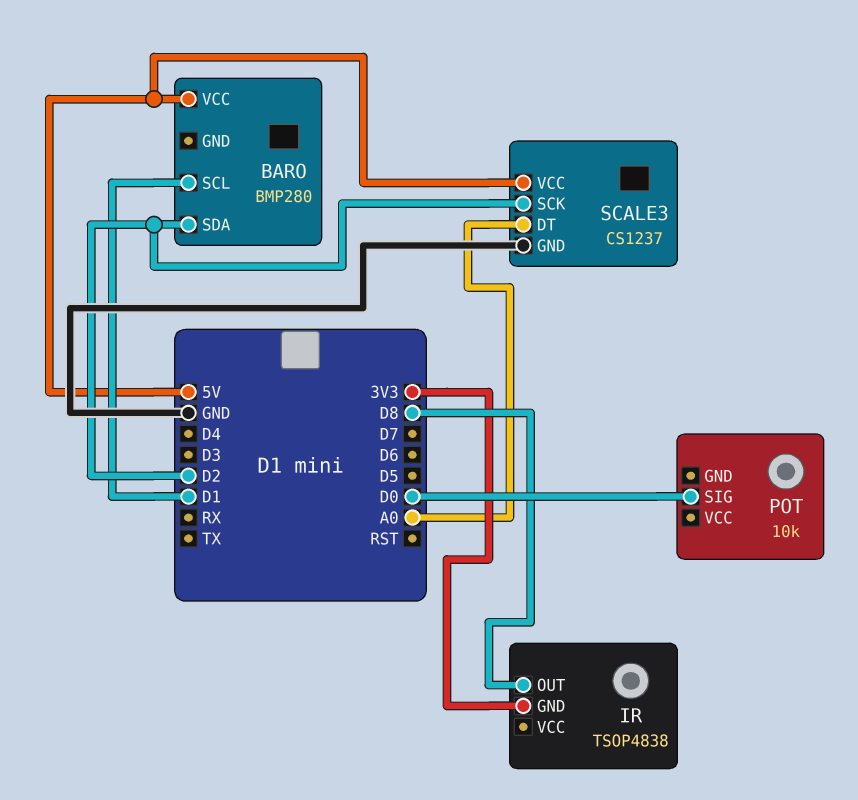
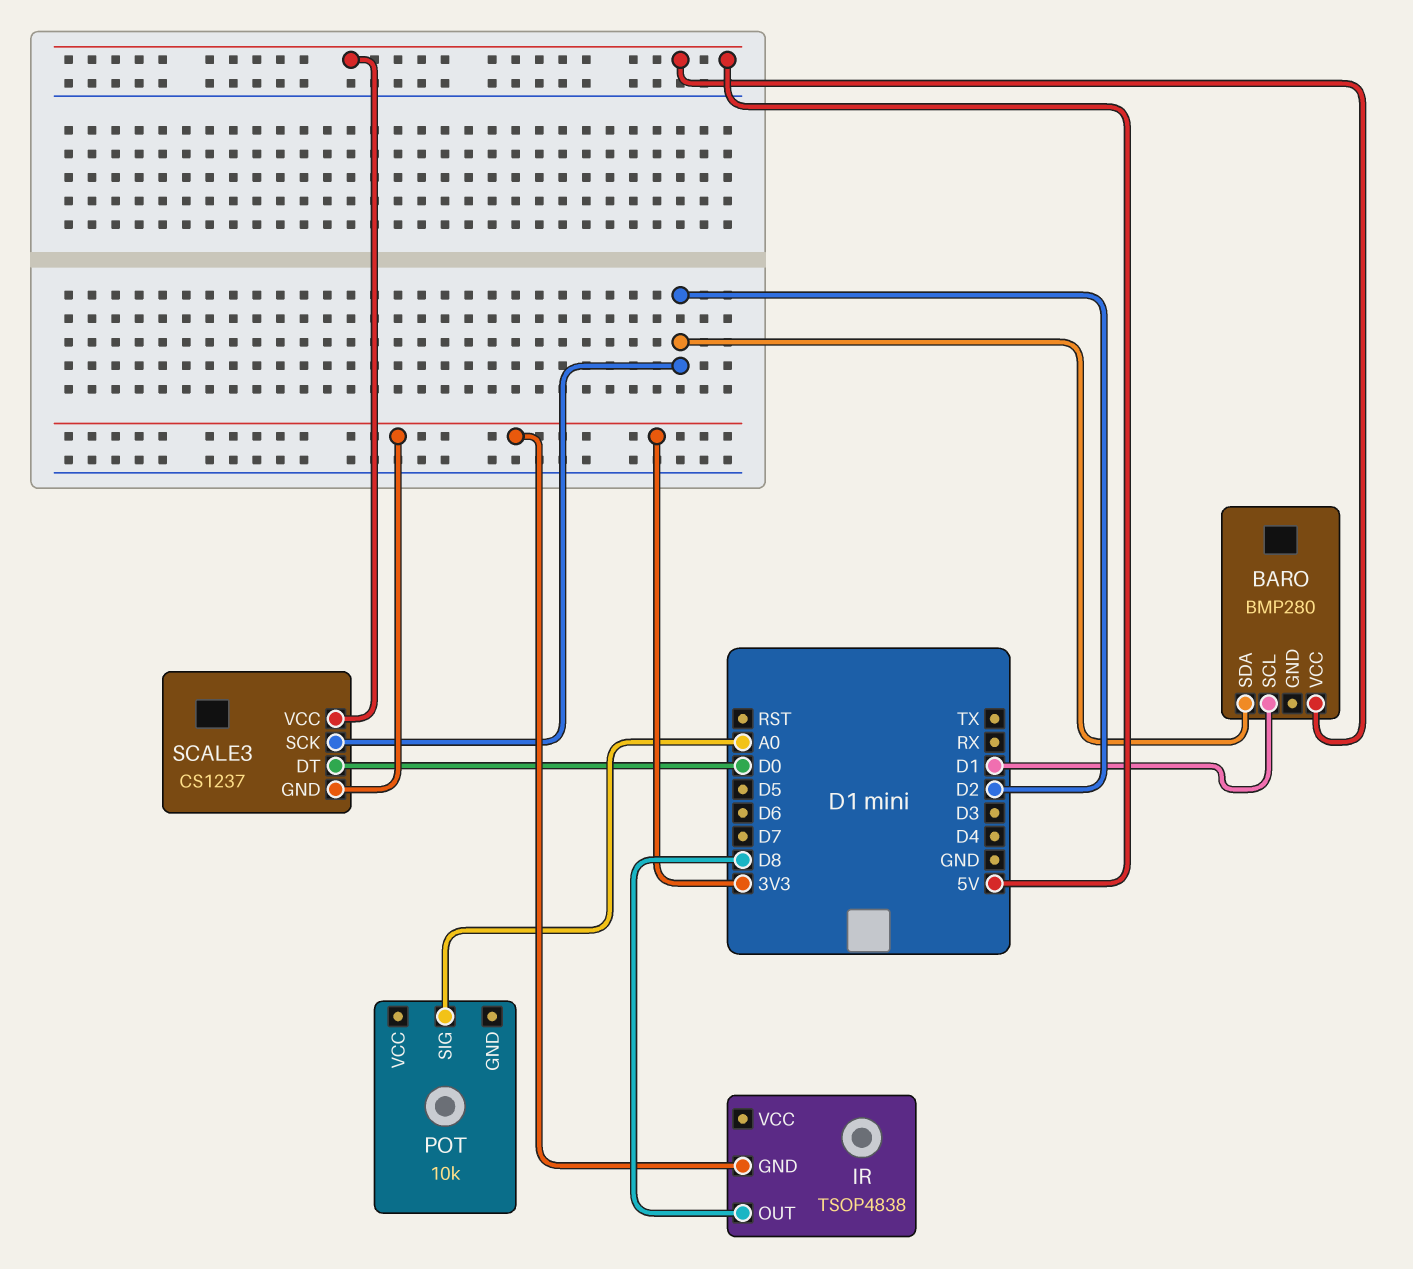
POT pin SIG: D0 -> A0
SCALE3 pin DT: A0 -> D0
SCALE3 pin GND: GND -> 3V3

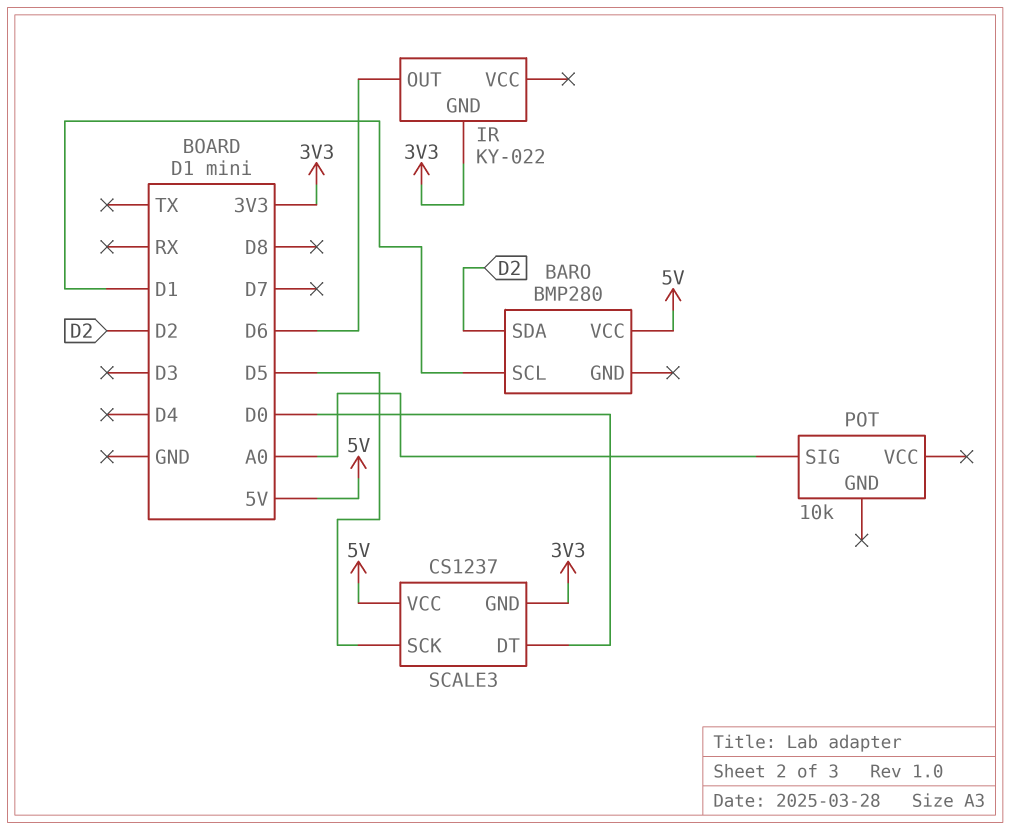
IR: TSOP4838 -> KY-022
IR pin OUT: D8 -> D6
SCALE3 pin SCK: D2 -> D5

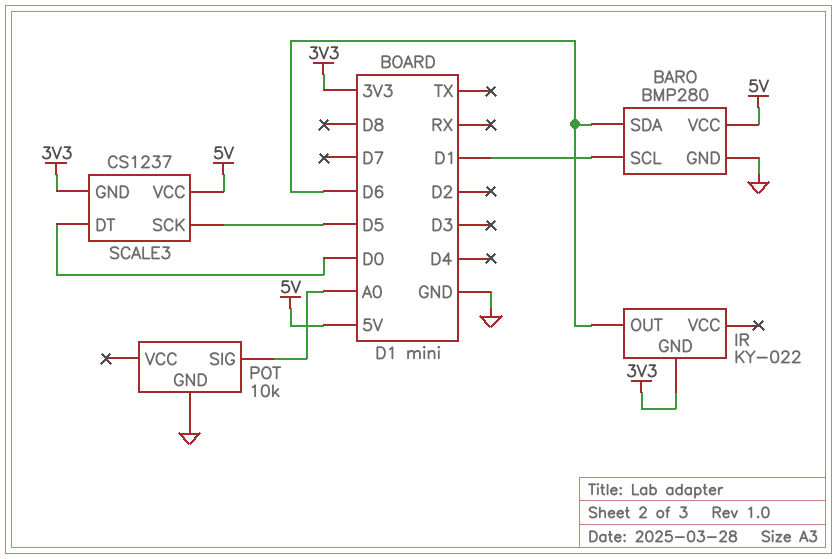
BARO pin GND: none -> GND
BARO pin SDA: D2 -> D6
POT pin GND: none -> GND

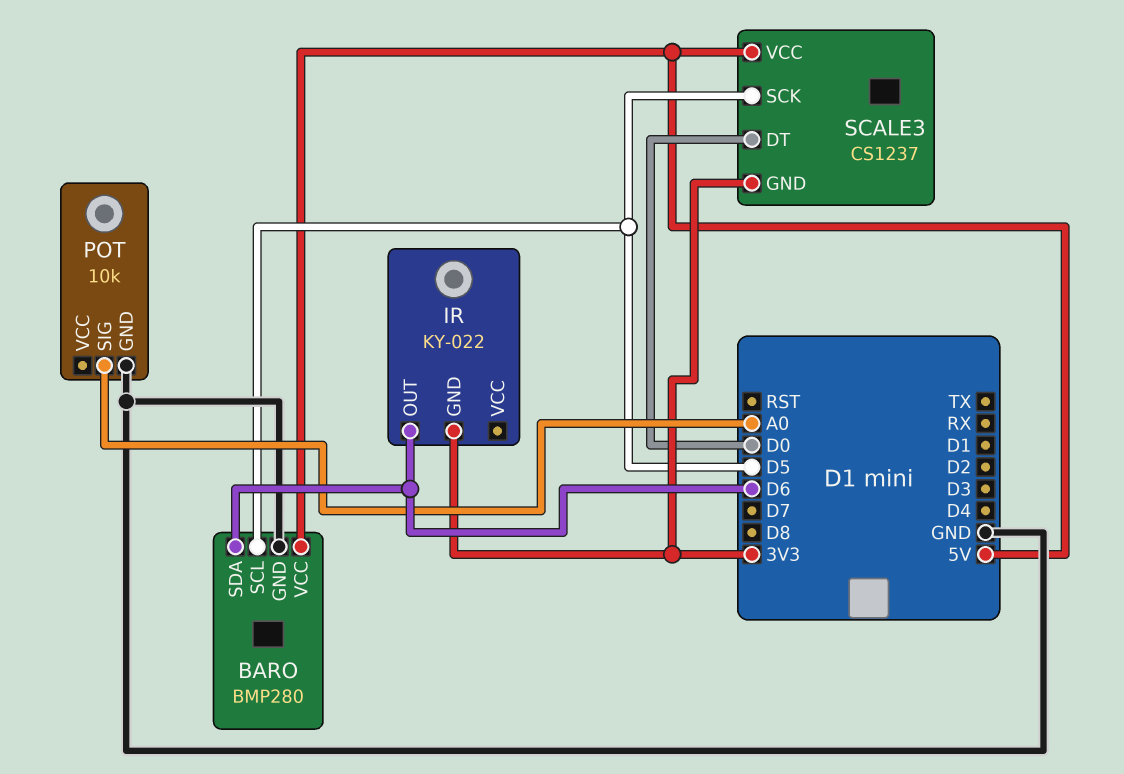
BARO pin SCL: D1 -> D5

